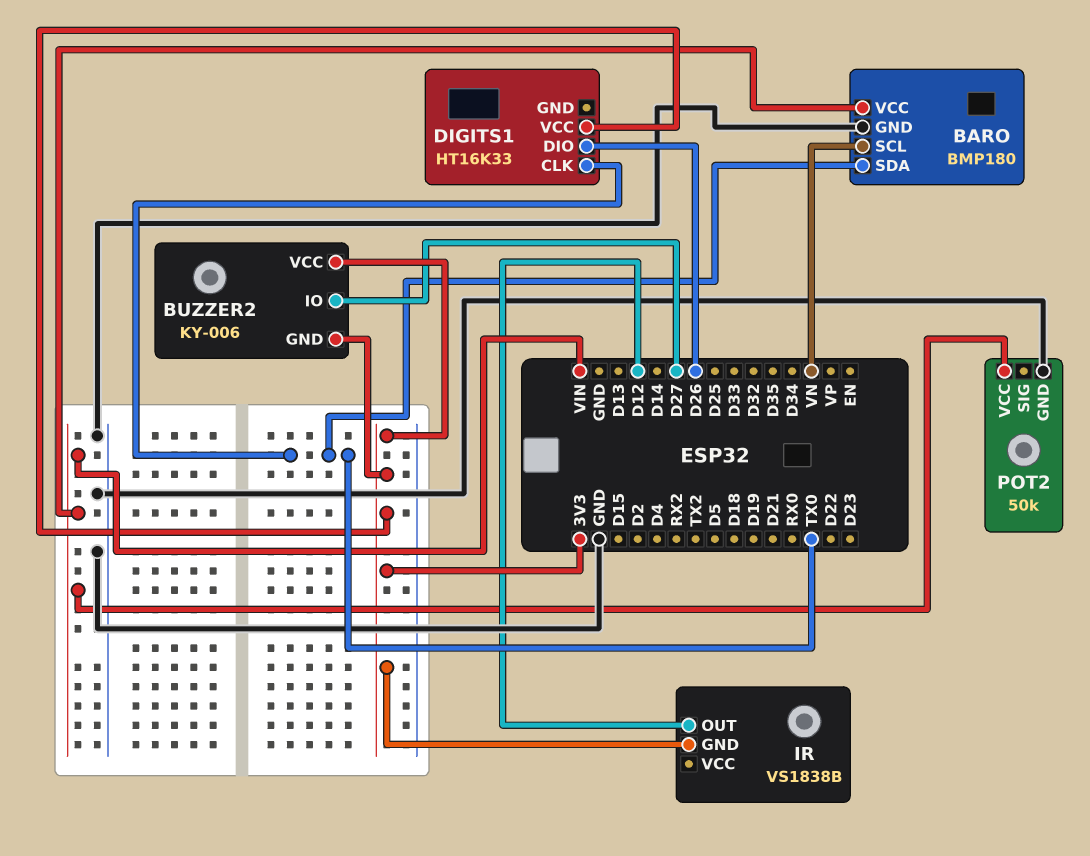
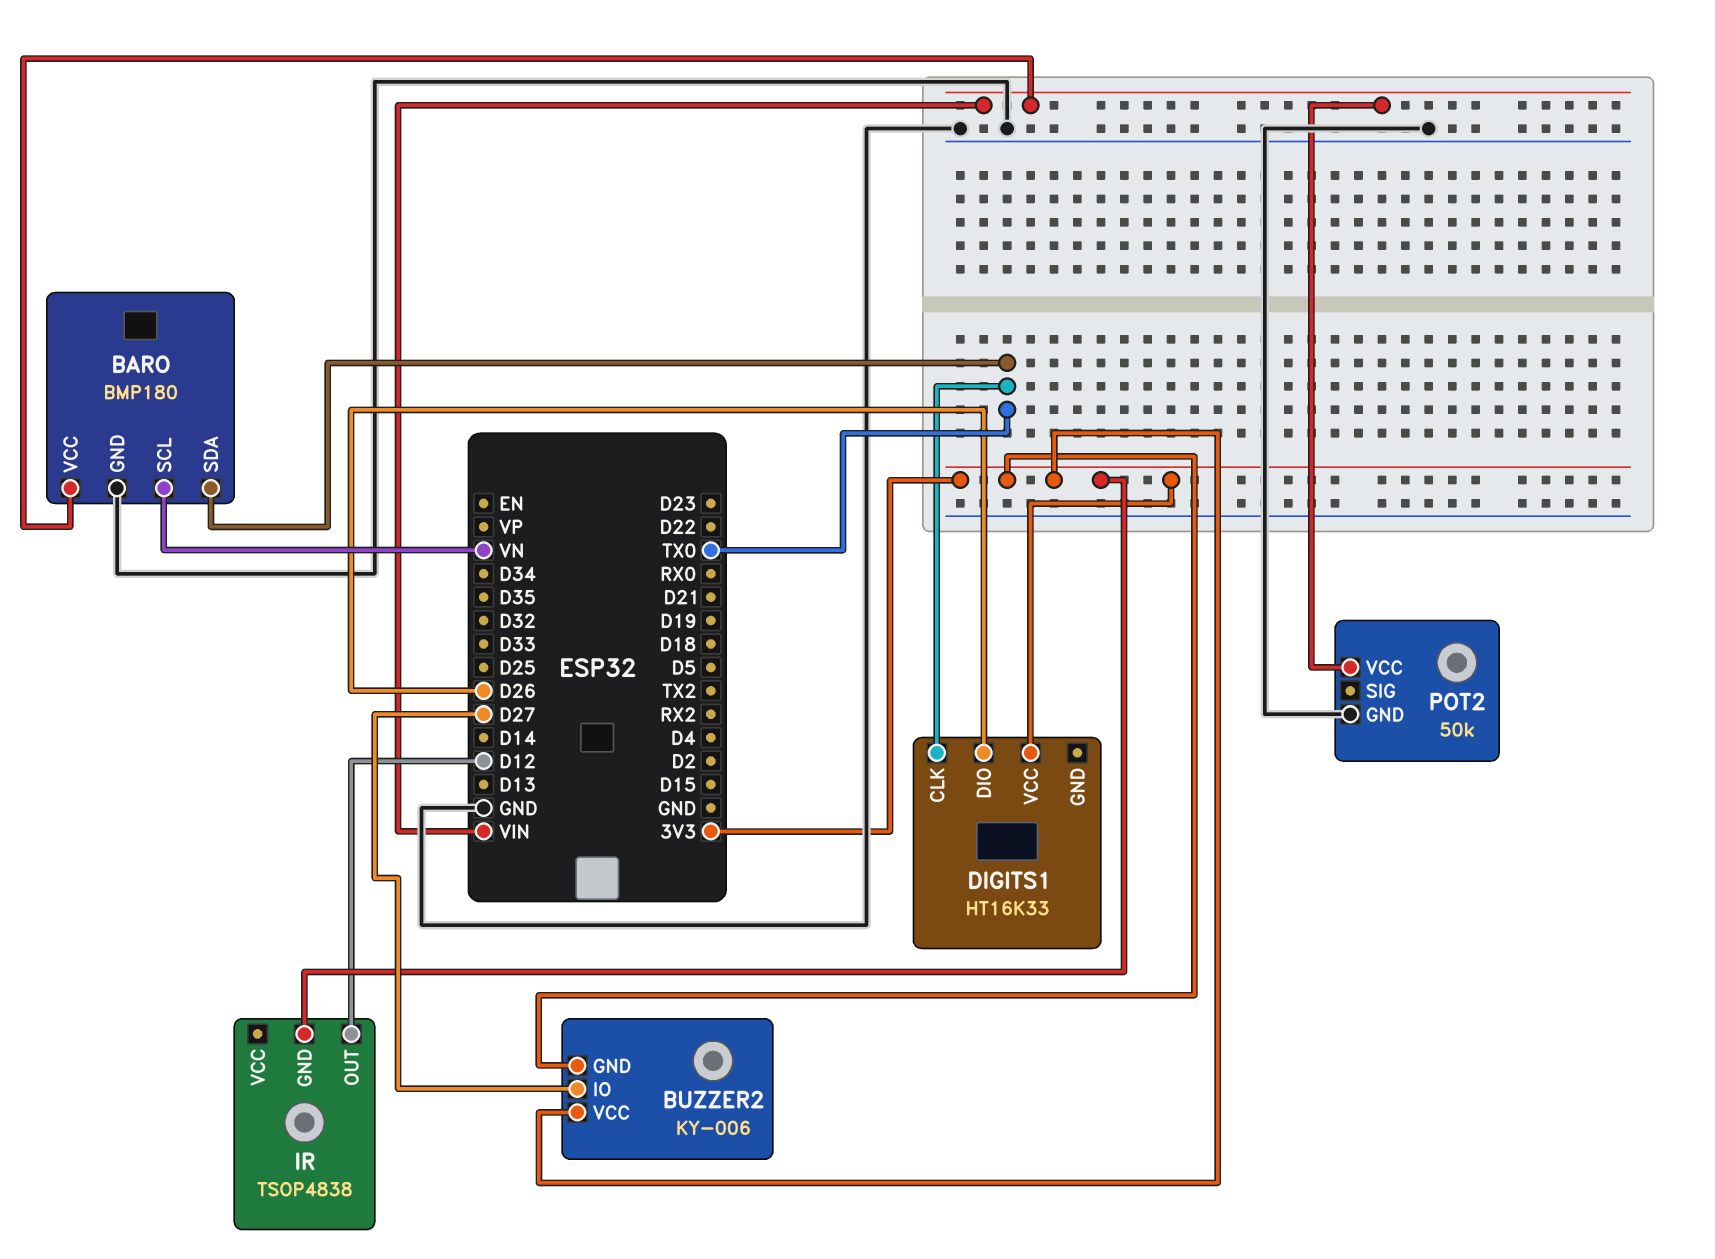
IR: VS1838B -> TSOP4838

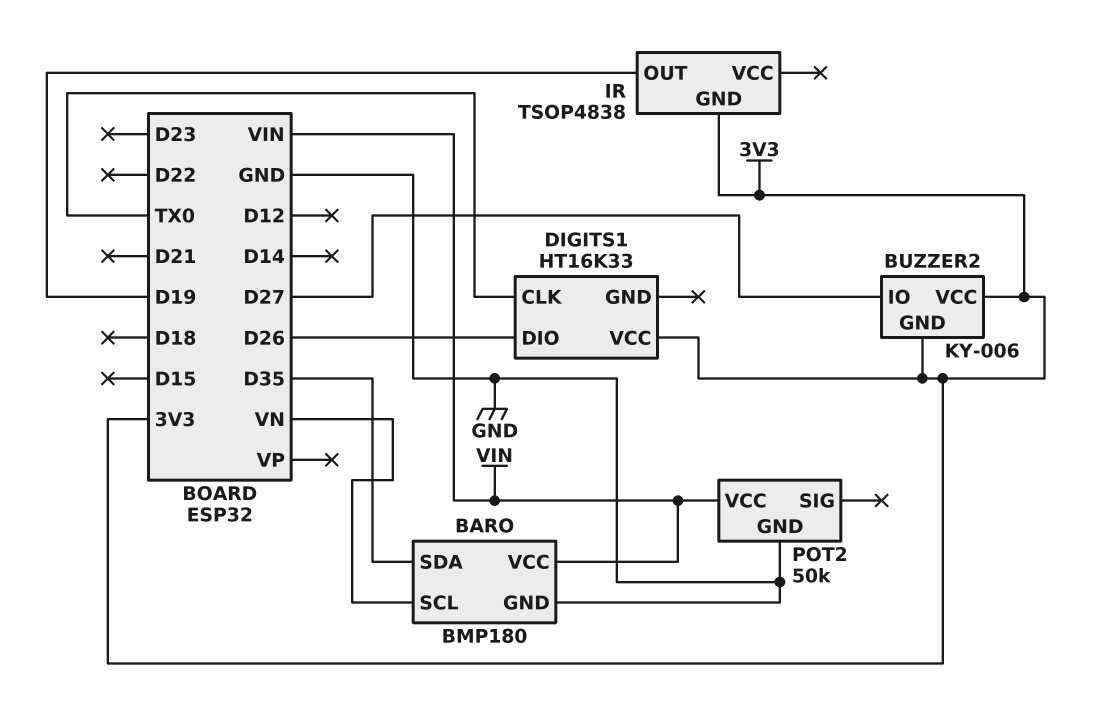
BARO pin SDA: TX0 -> D35
IR pin OUT: D12 -> D19

